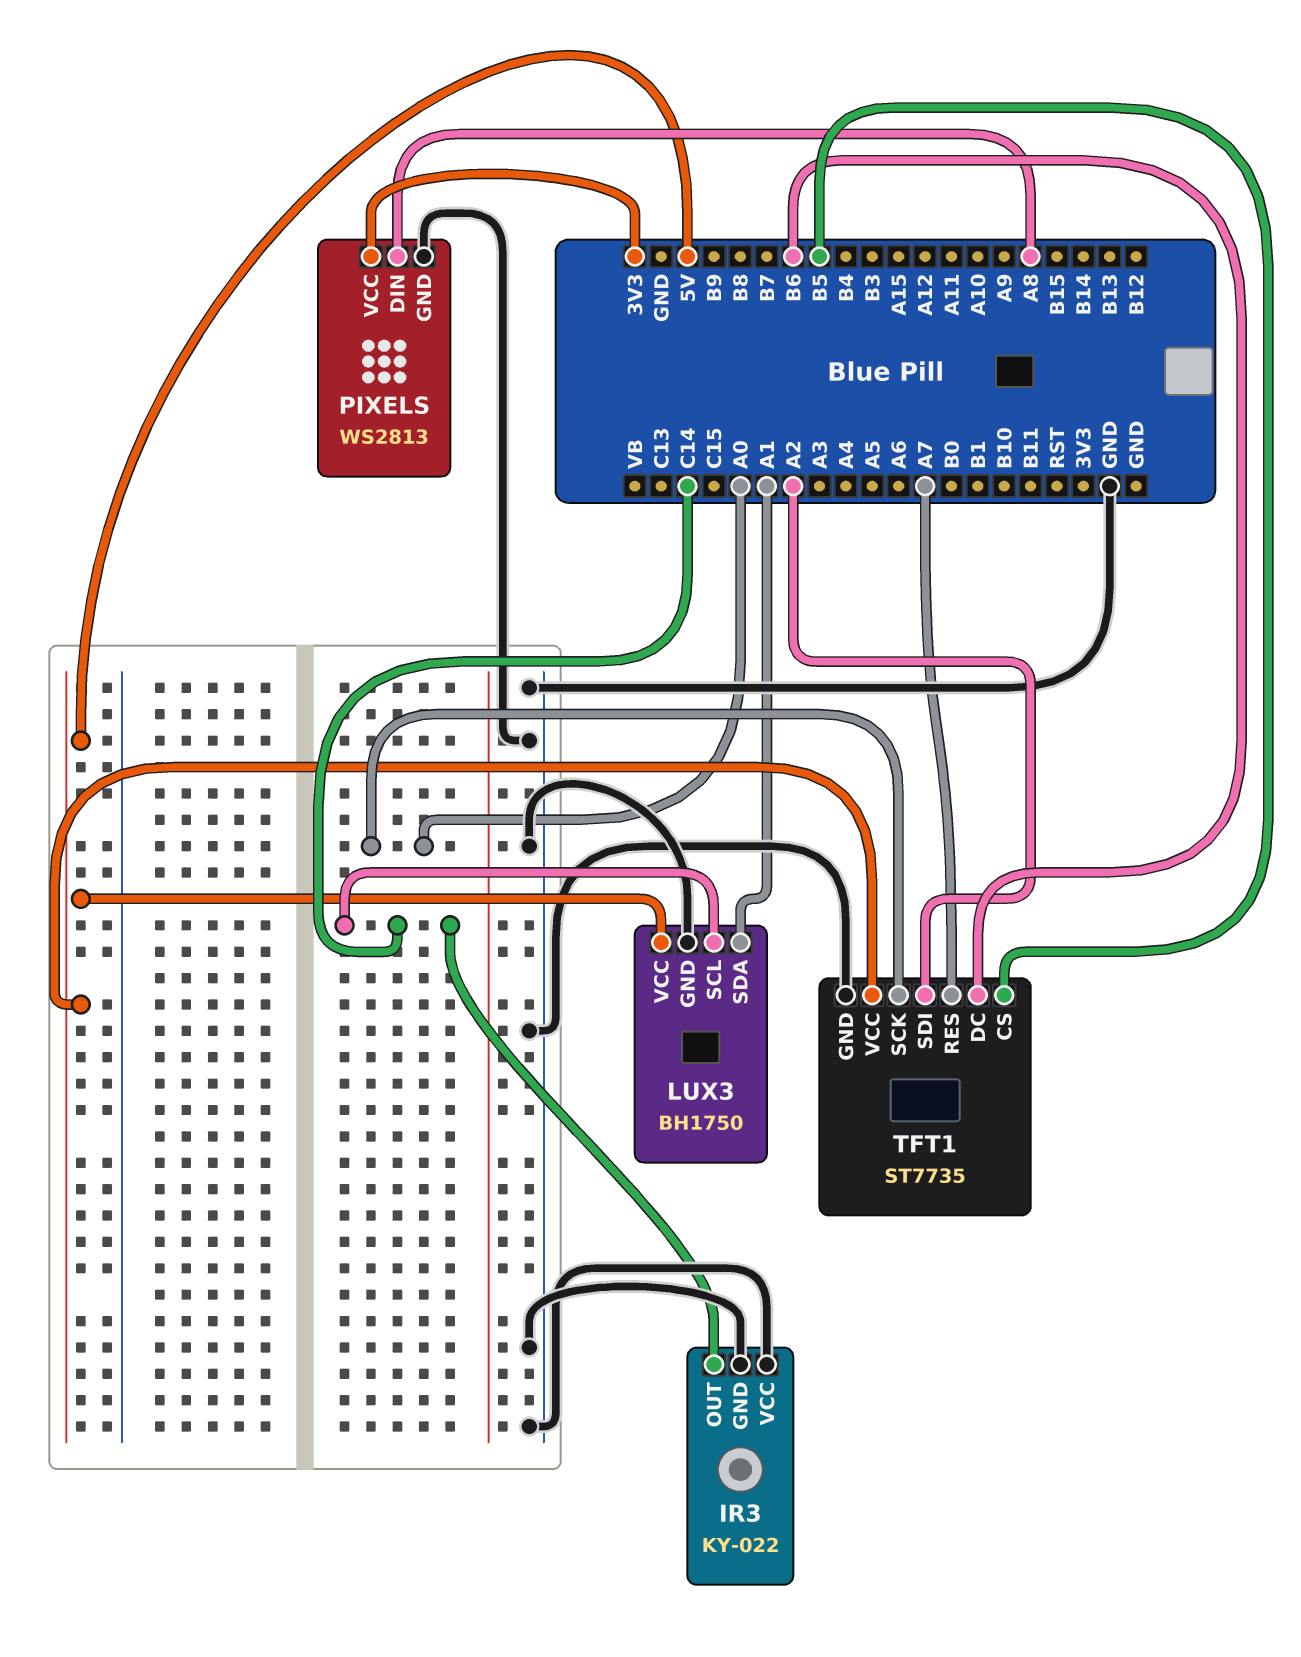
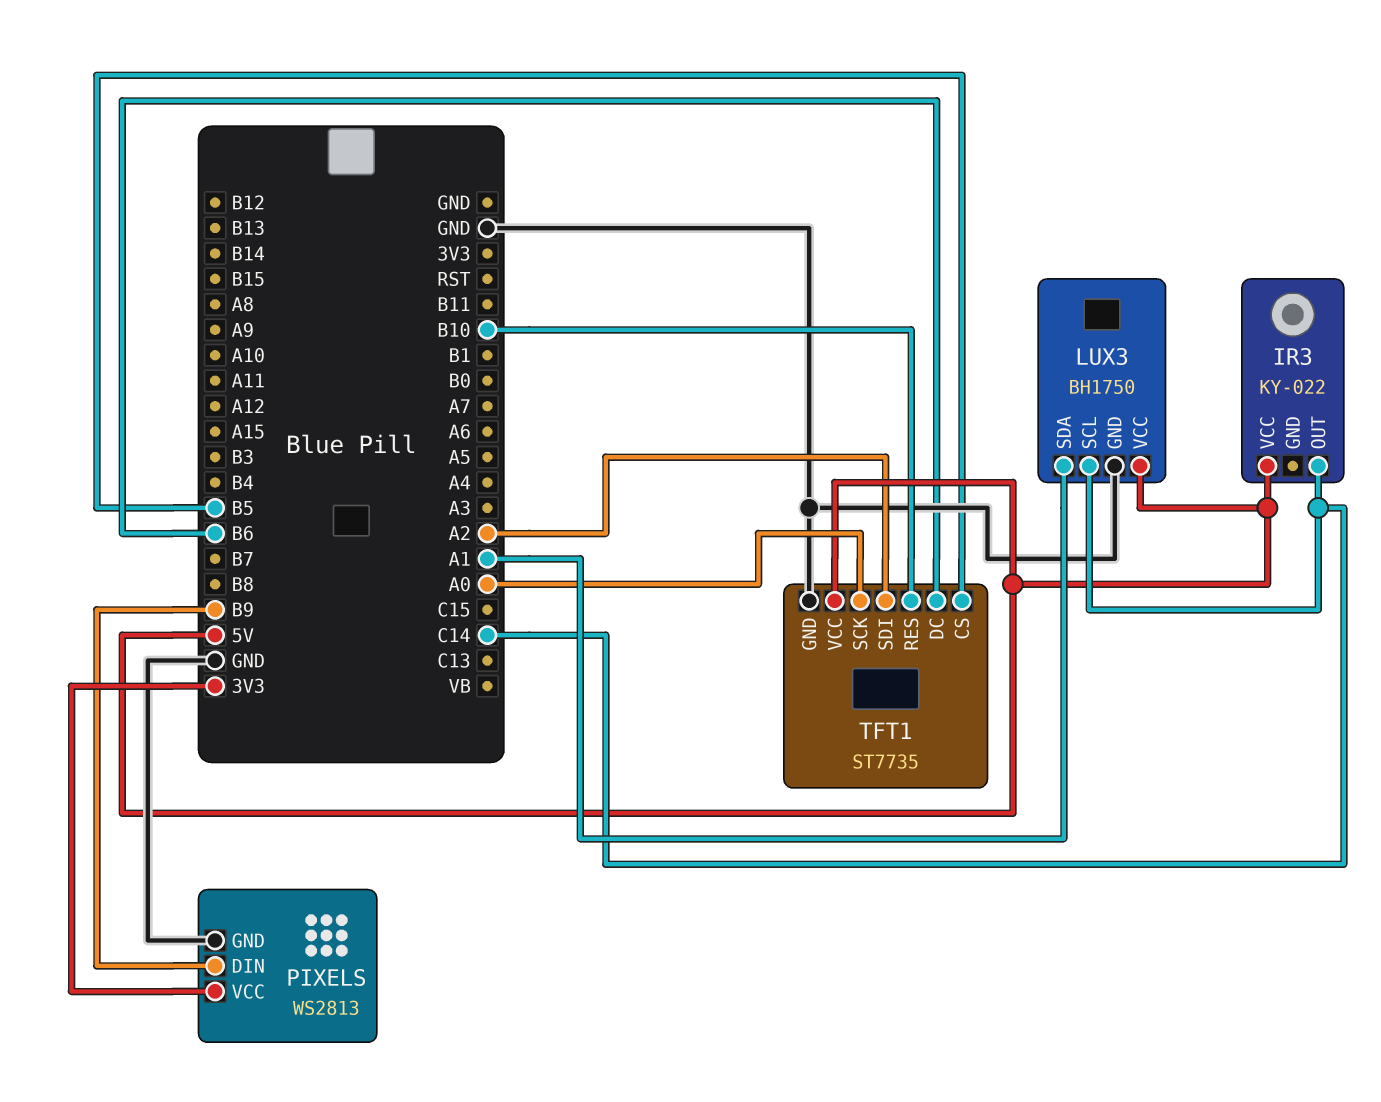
IR3 pin GND: GND -> none
IR3 pin VCC: GND -> 5V
PIXELS pin DIN: A8 -> B9
TFT1 pin RES: A7 -> B10

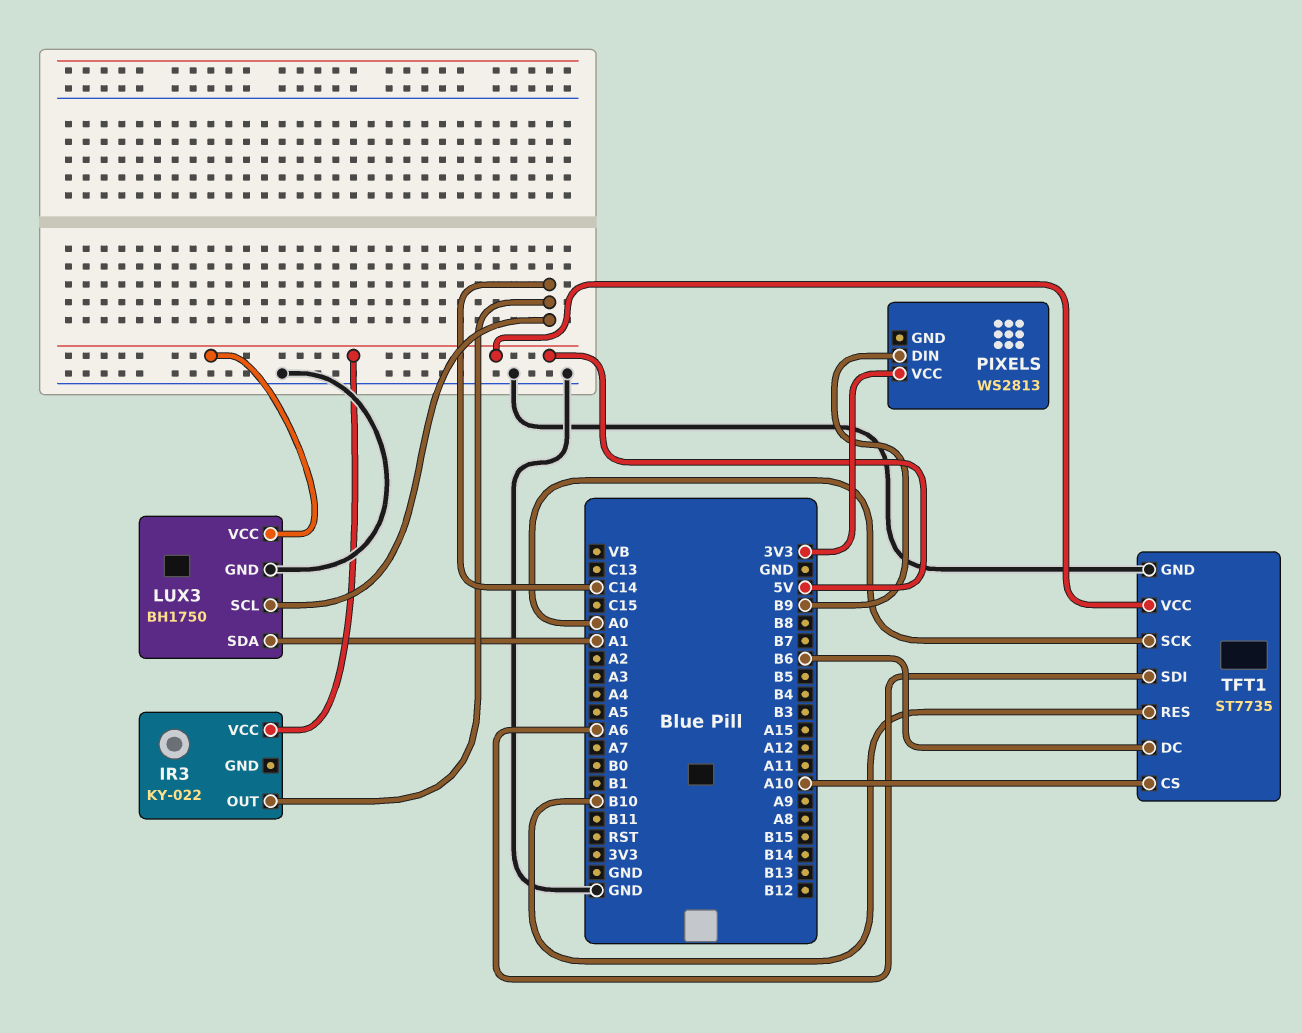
PIXELS pin GND: GND -> none
TFT1 pin CS: B5 -> A10
TFT1 pin SDI: A2 -> A6

